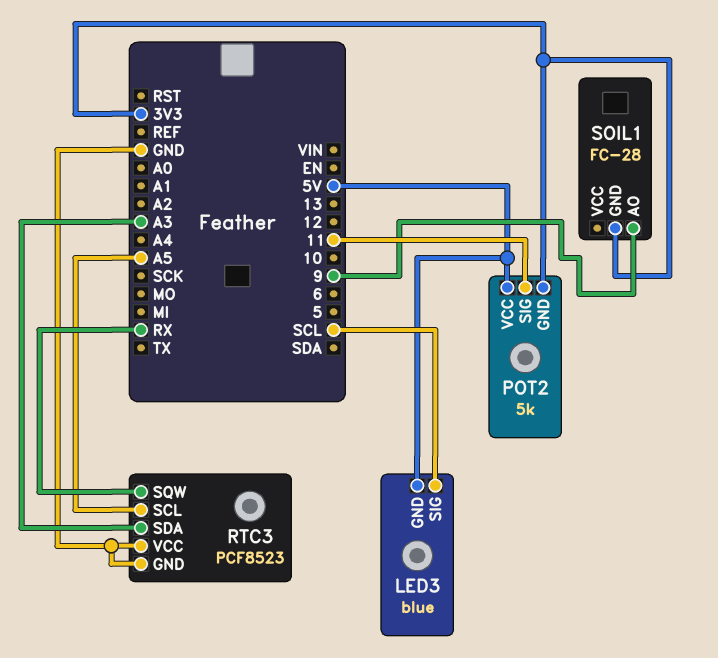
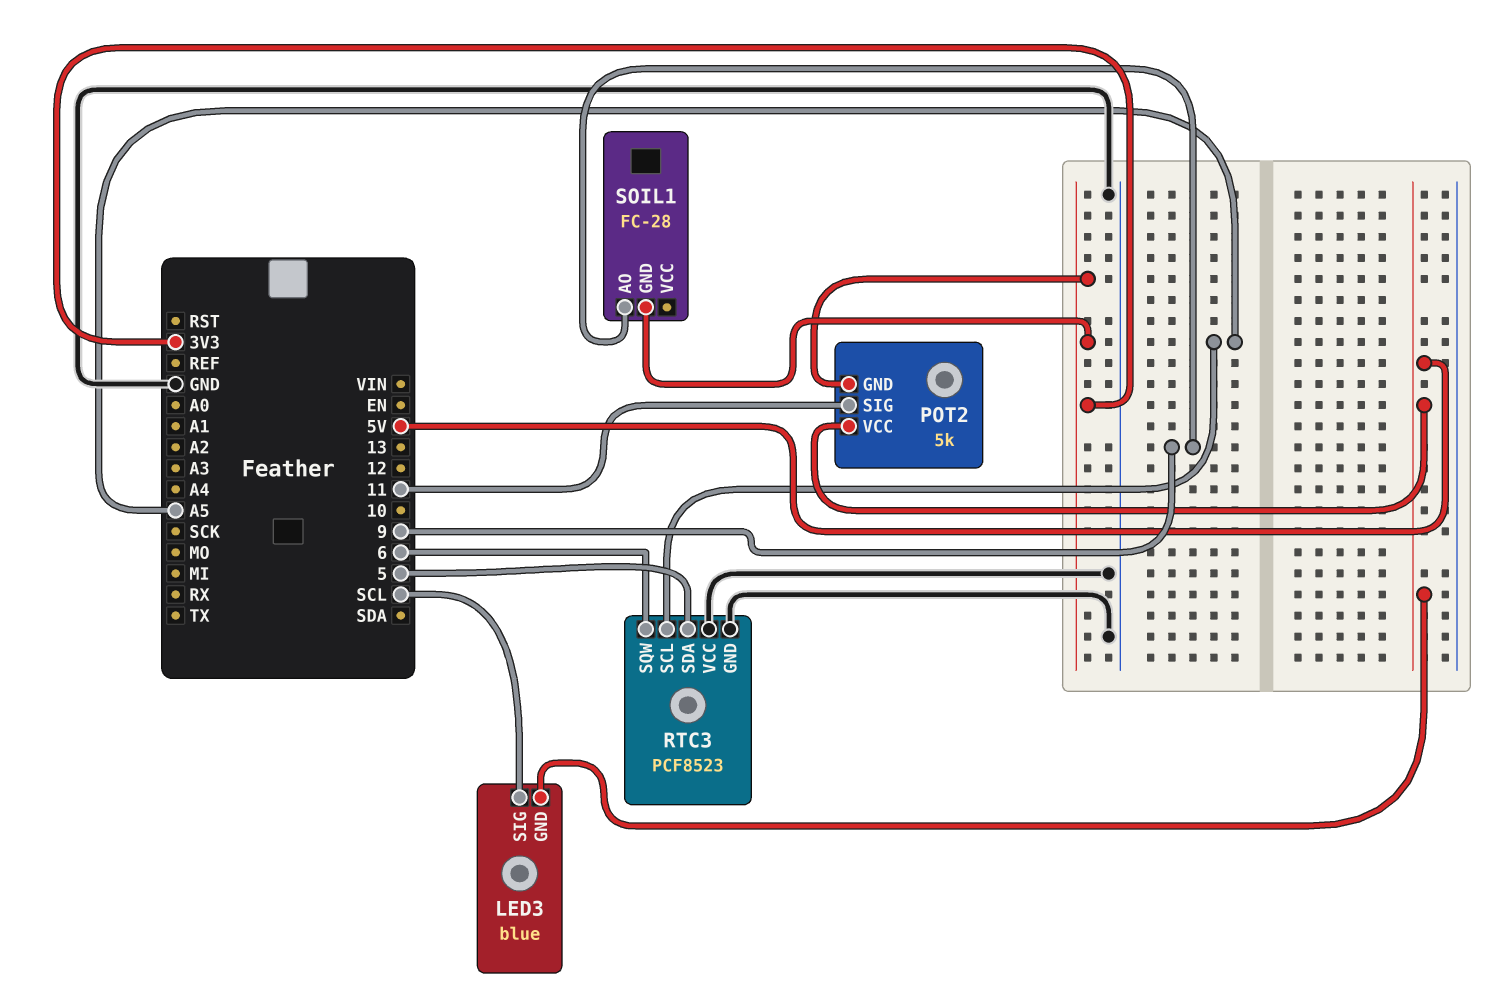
RTC3 pin SDA: A3 -> 5
RTC3 pin SQW: RX -> 6

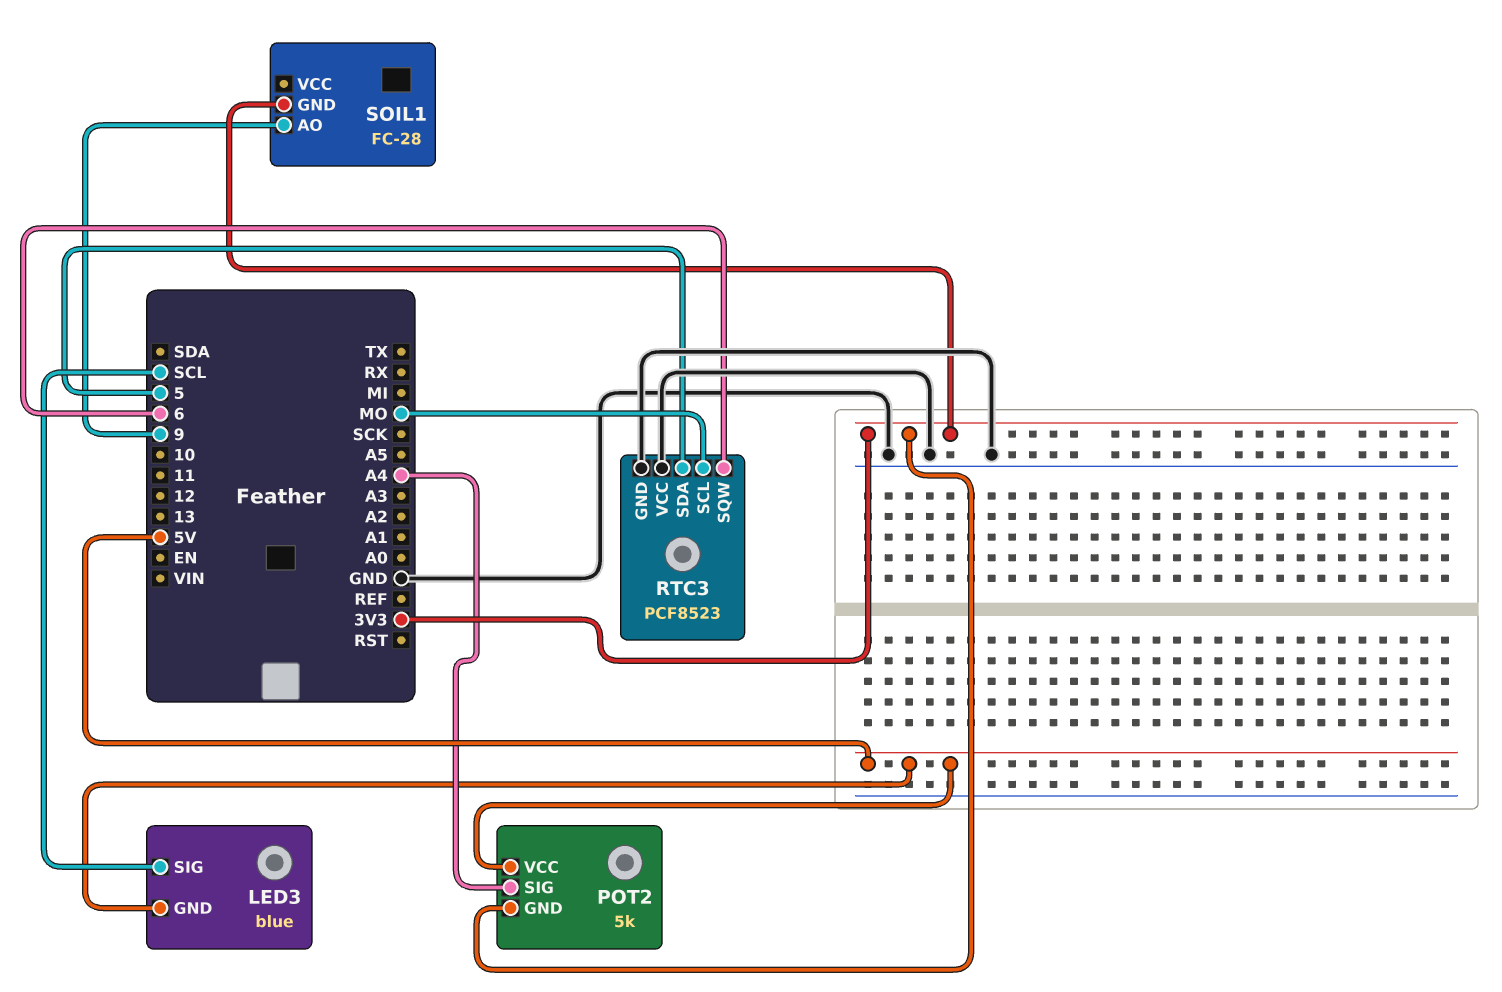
POT2 pin SIG: 11 -> A4
RTC3 pin SCL: A5 -> MO

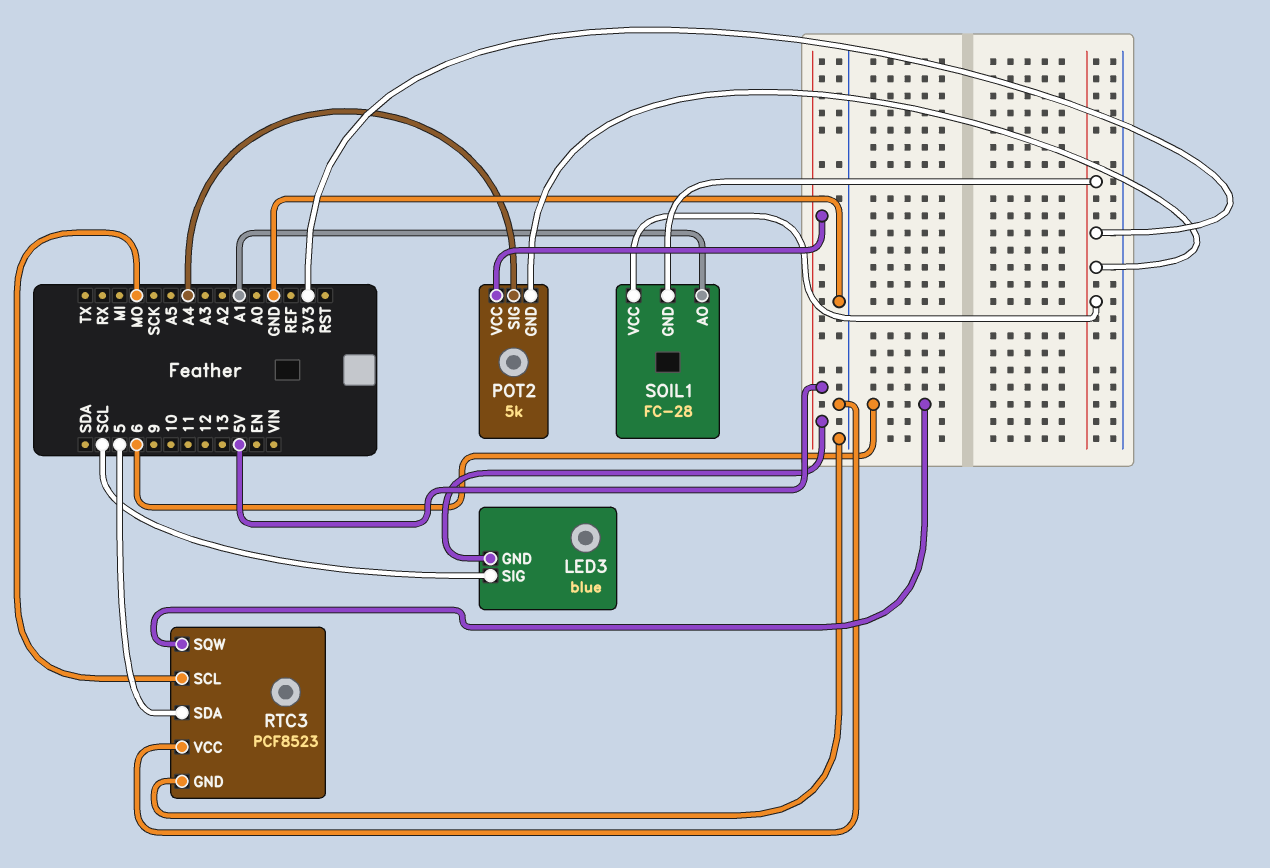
SOIL1 pin AO: 9 -> A1
SOIL1 pin VCC: none -> 3V3

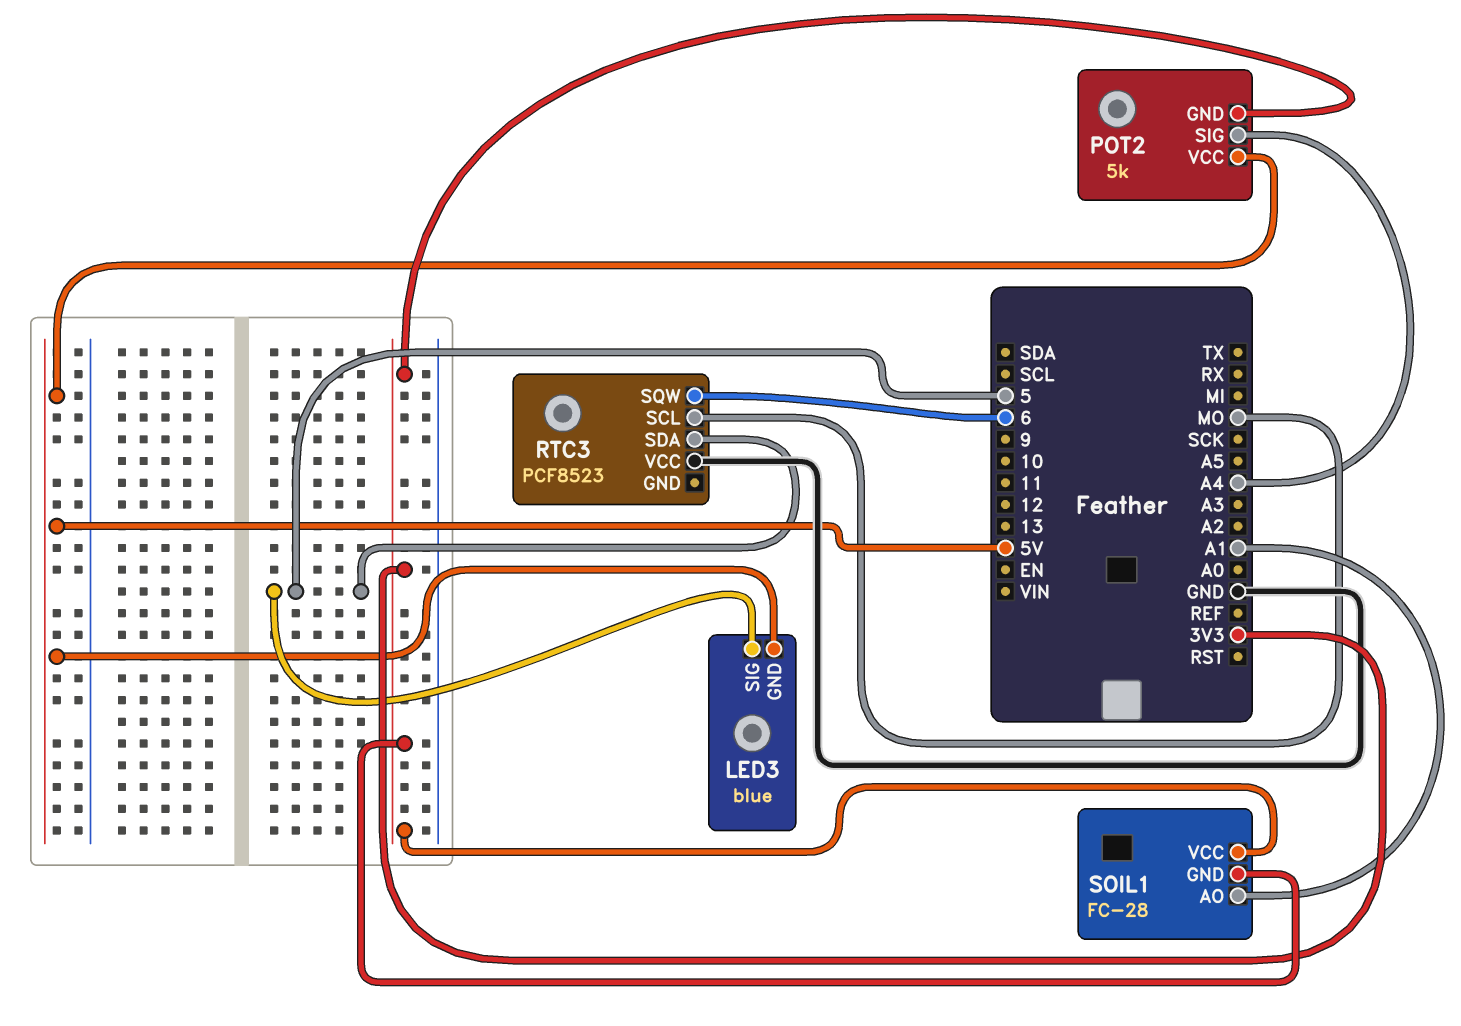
LED3 pin SIG: SCL -> 5
RTC3 pin GND: GND -> none

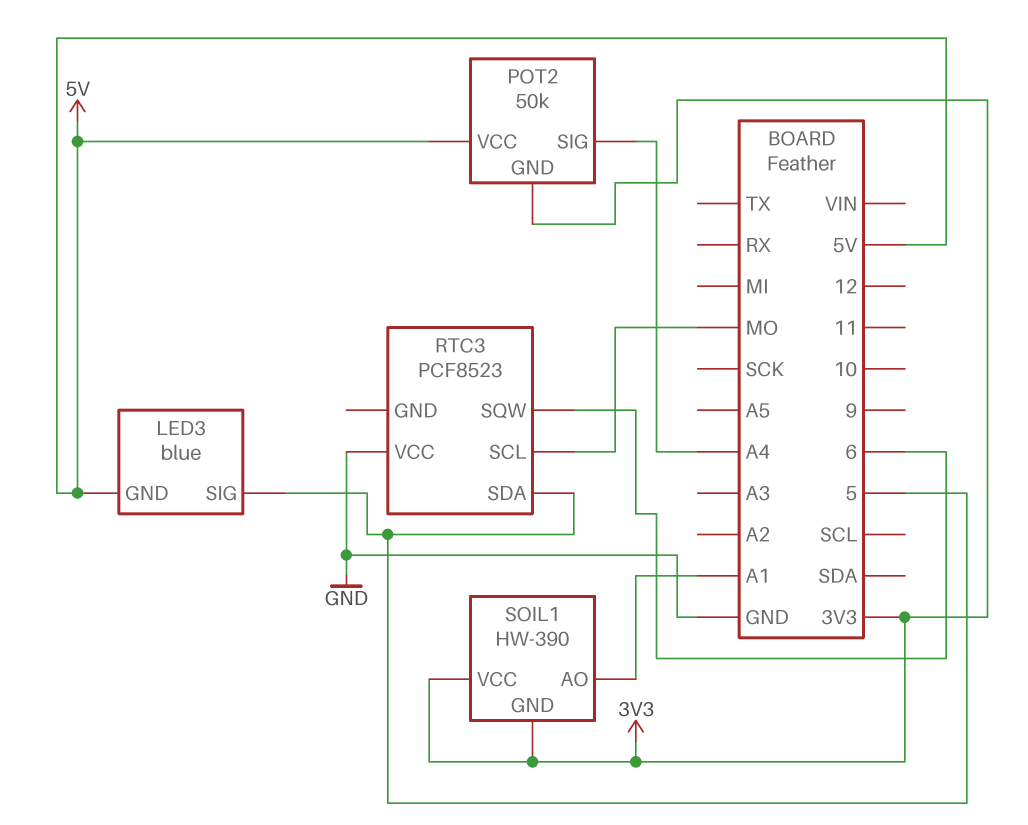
POT2: 5k -> 50k
SOIL1: FC-28 -> HW-390

